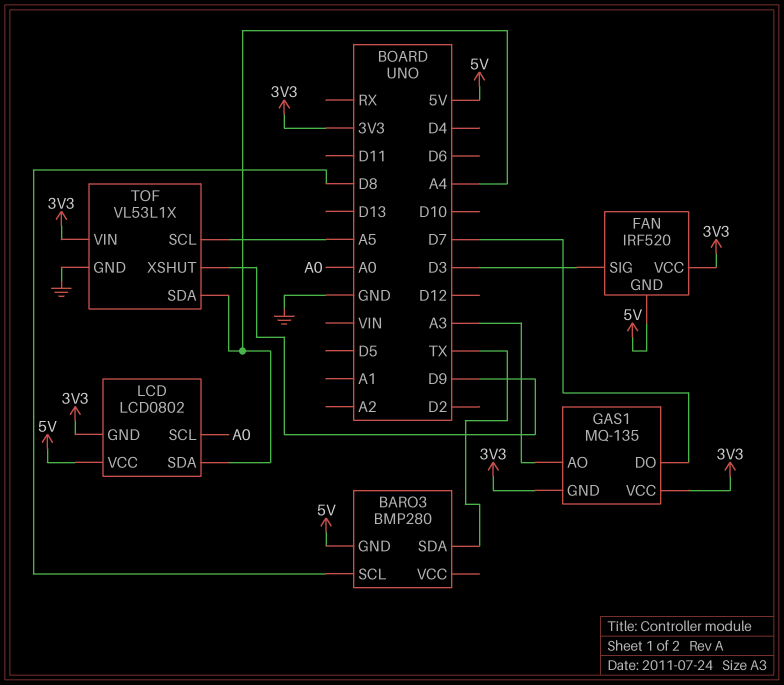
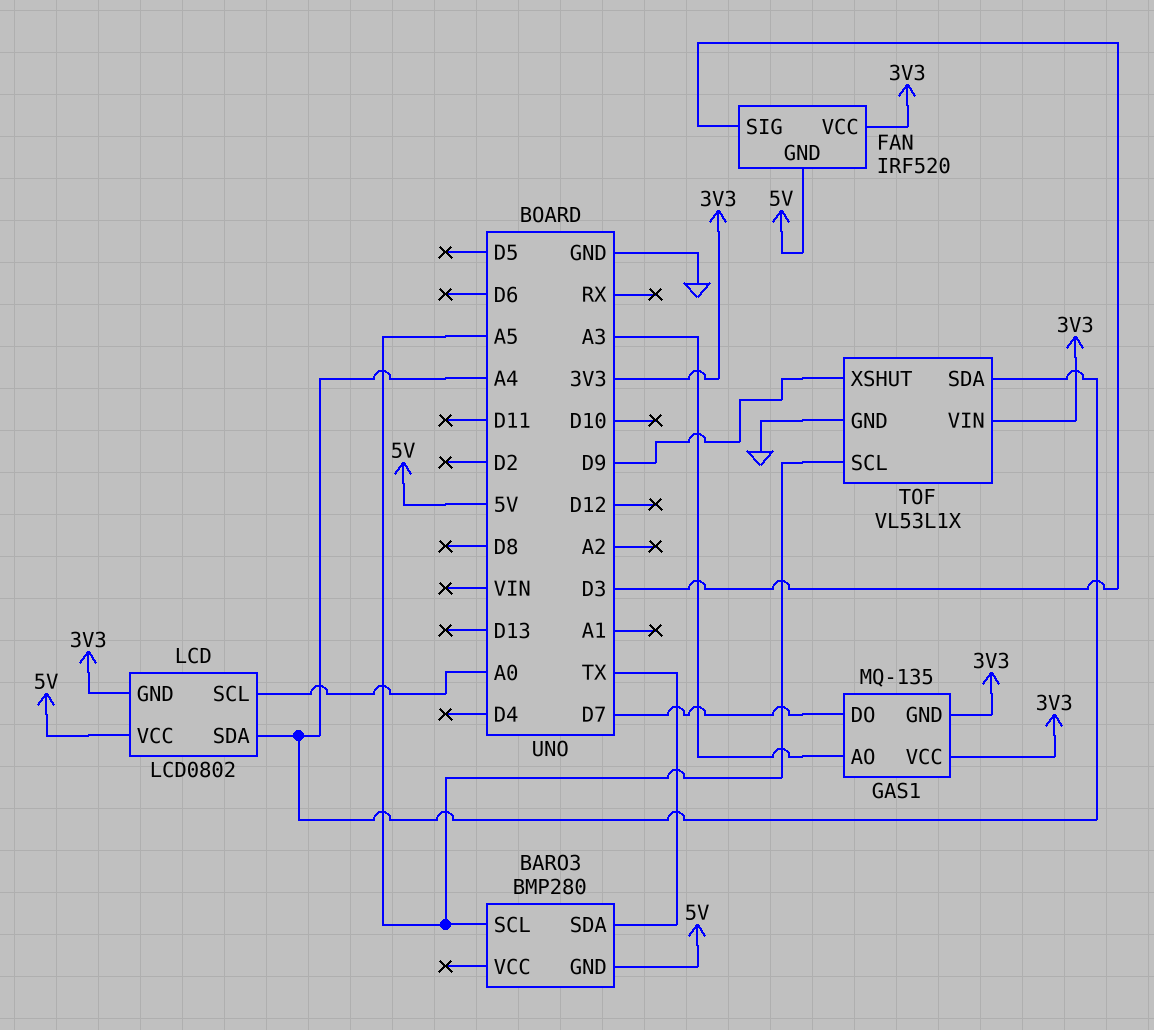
BARO3 pin SCL: D8 -> A5

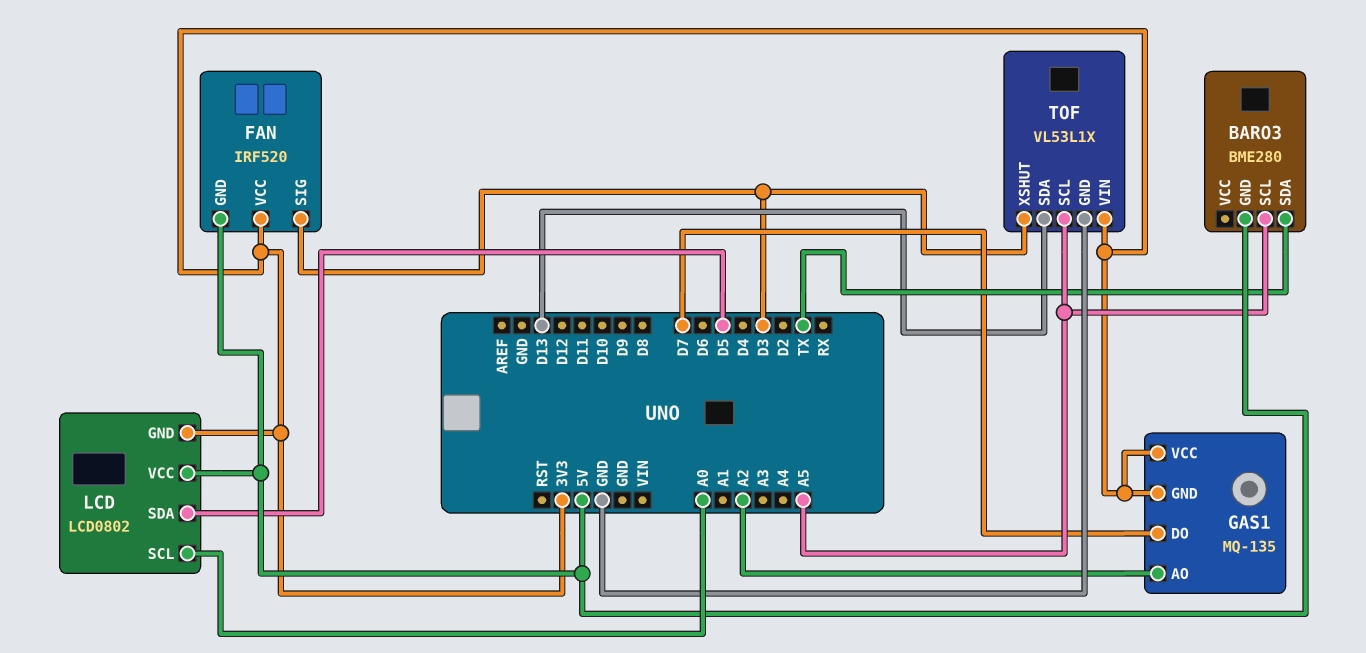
BARO3: BMP280 -> BME280
GAS1 pin AO: A3 -> A2
LCD pin SDA: A4 -> D5
TOF pin SDA: A4 -> D13
TOF pin XSHUT: D9 -> D3

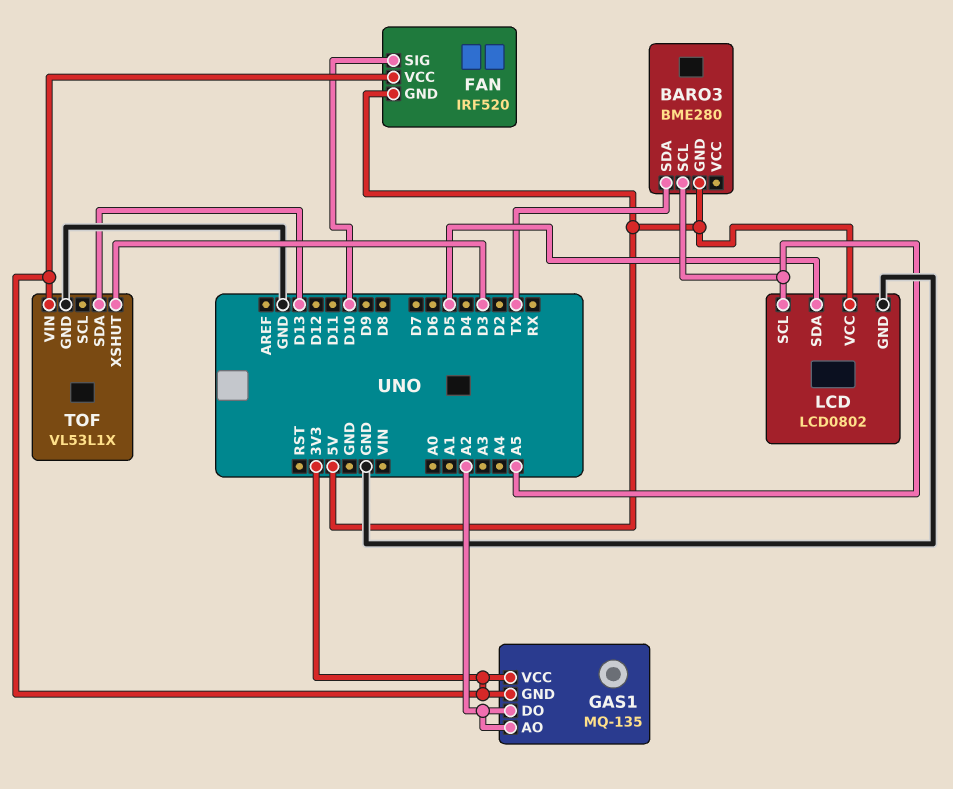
FAN pin SIG: D3 -> D10
GAS1 pin DO: D7 -> A2
LCD pin GND: 3V3 -> GND
LCD pin SCL: A0 -> A5
TOF pin SCL: A5 -> none

